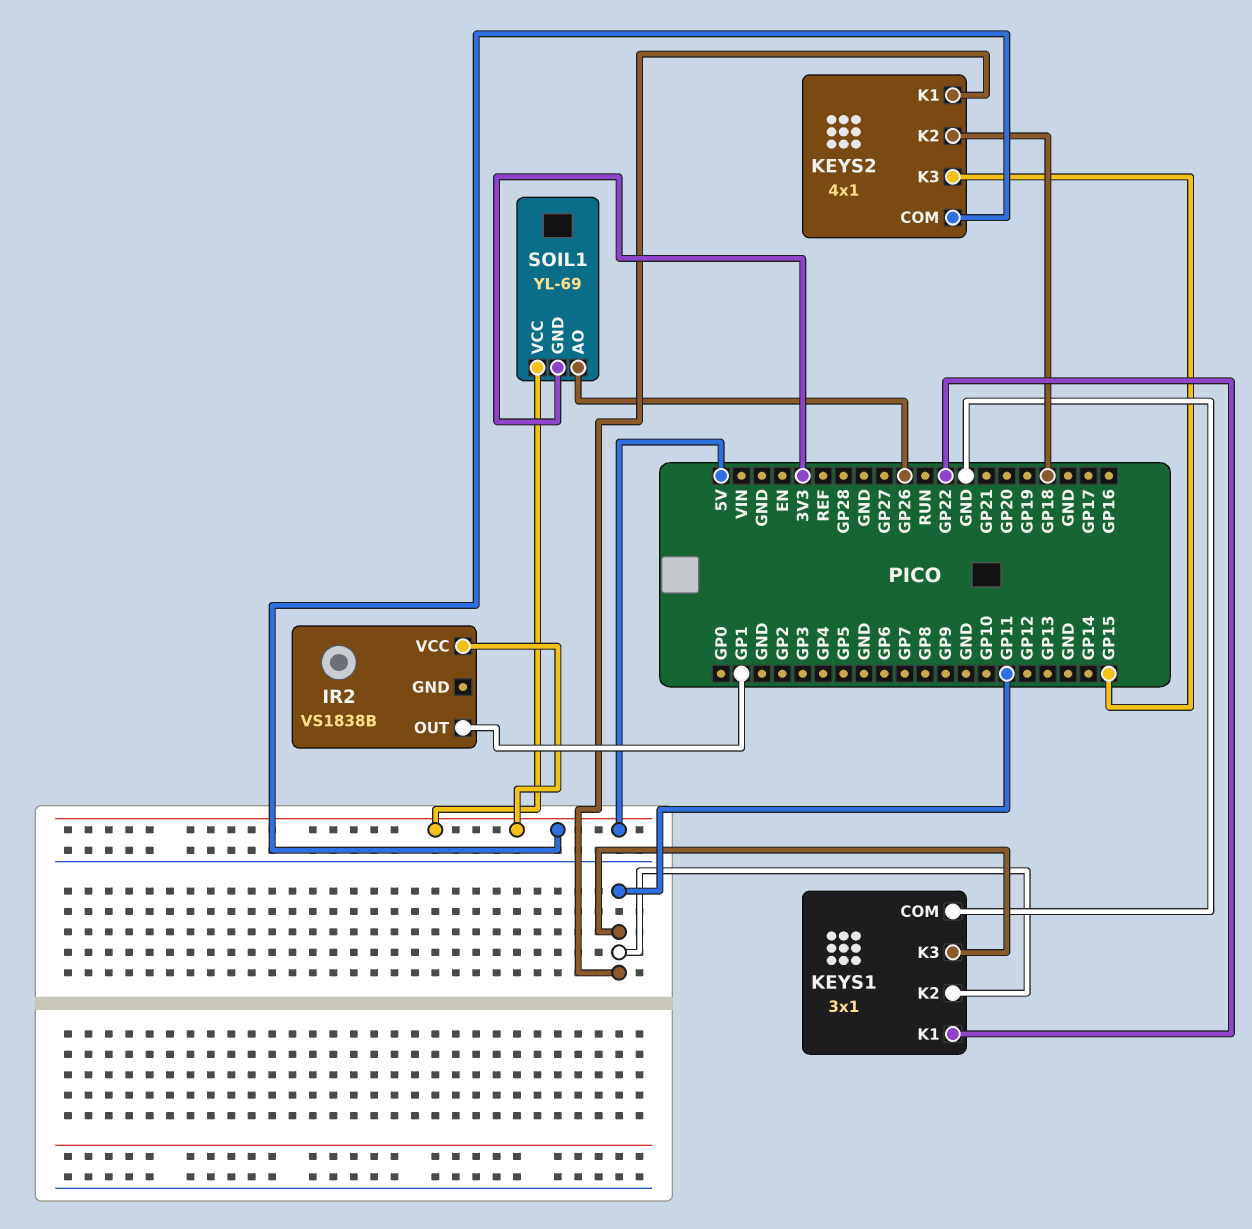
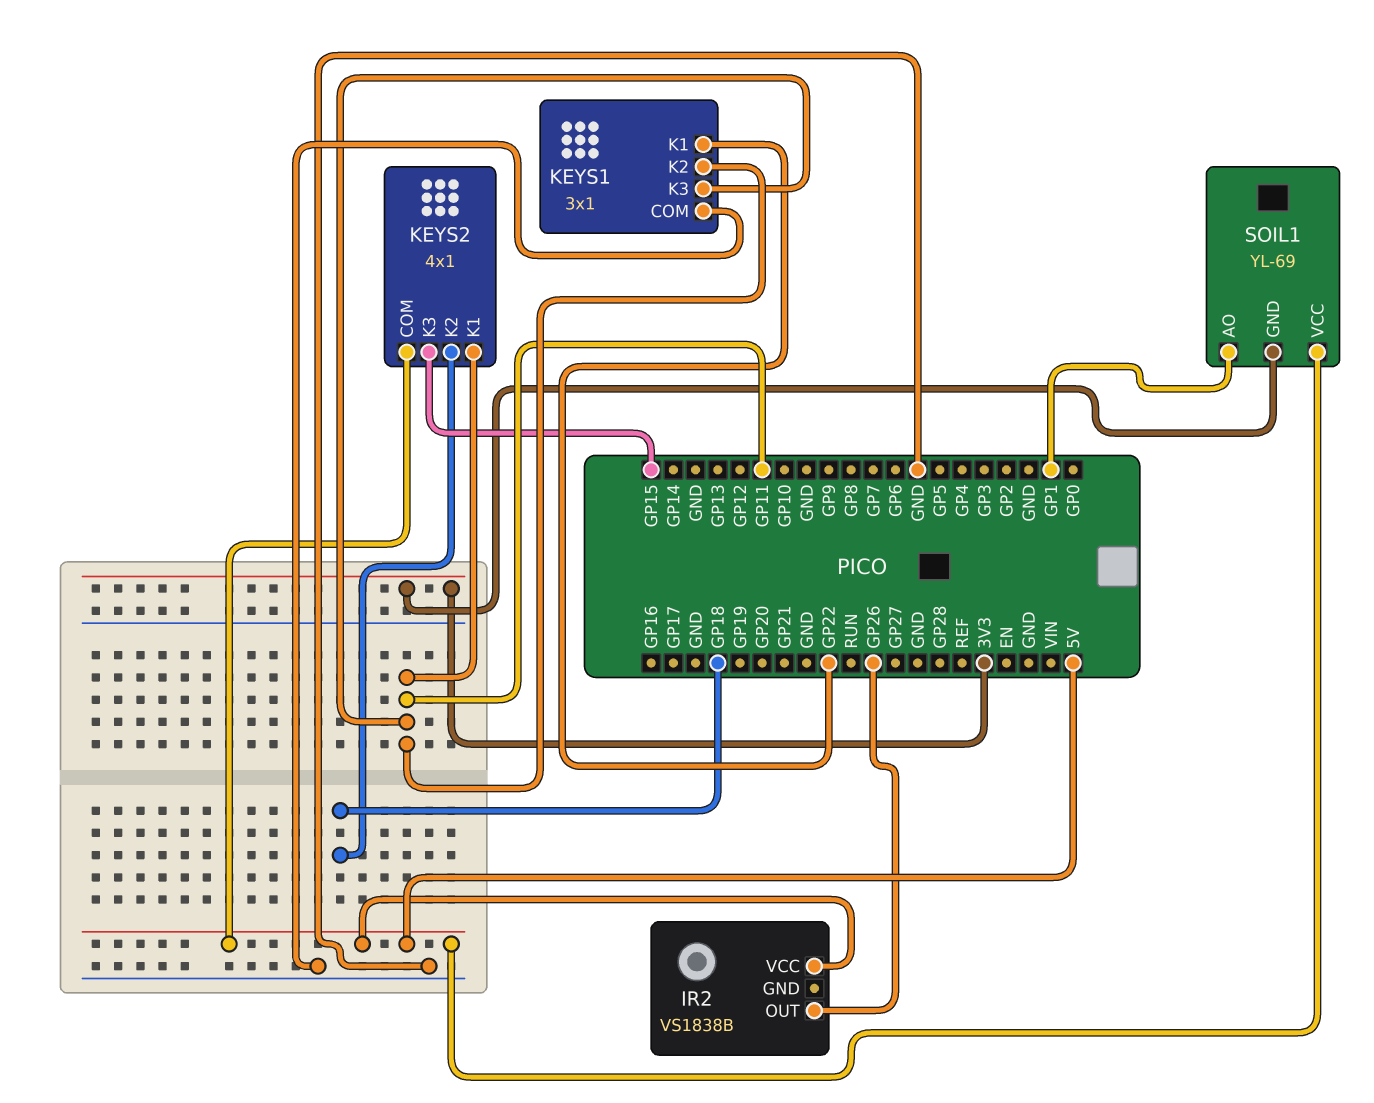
IR2 pin OUT: GP1 -> GP26
SOIL1 pin AO: GP26 -> GP1

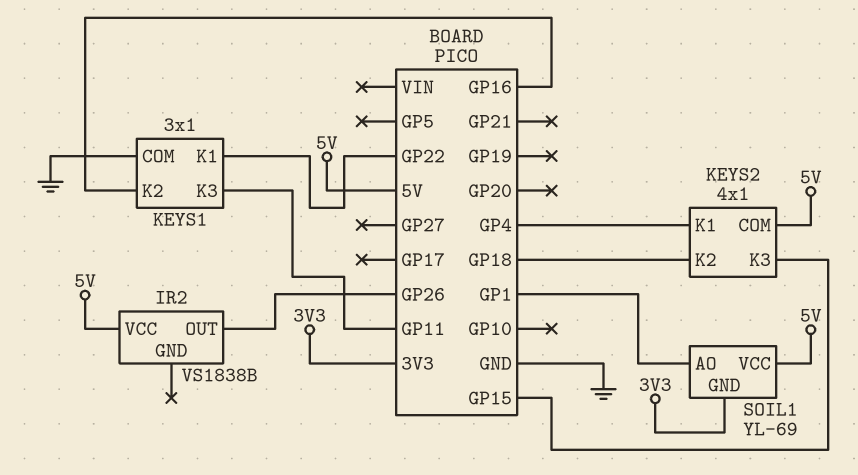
KEYS1 pin K2: GP11 -> GP16
KEYS2 pin K1: GP11 -> GP4

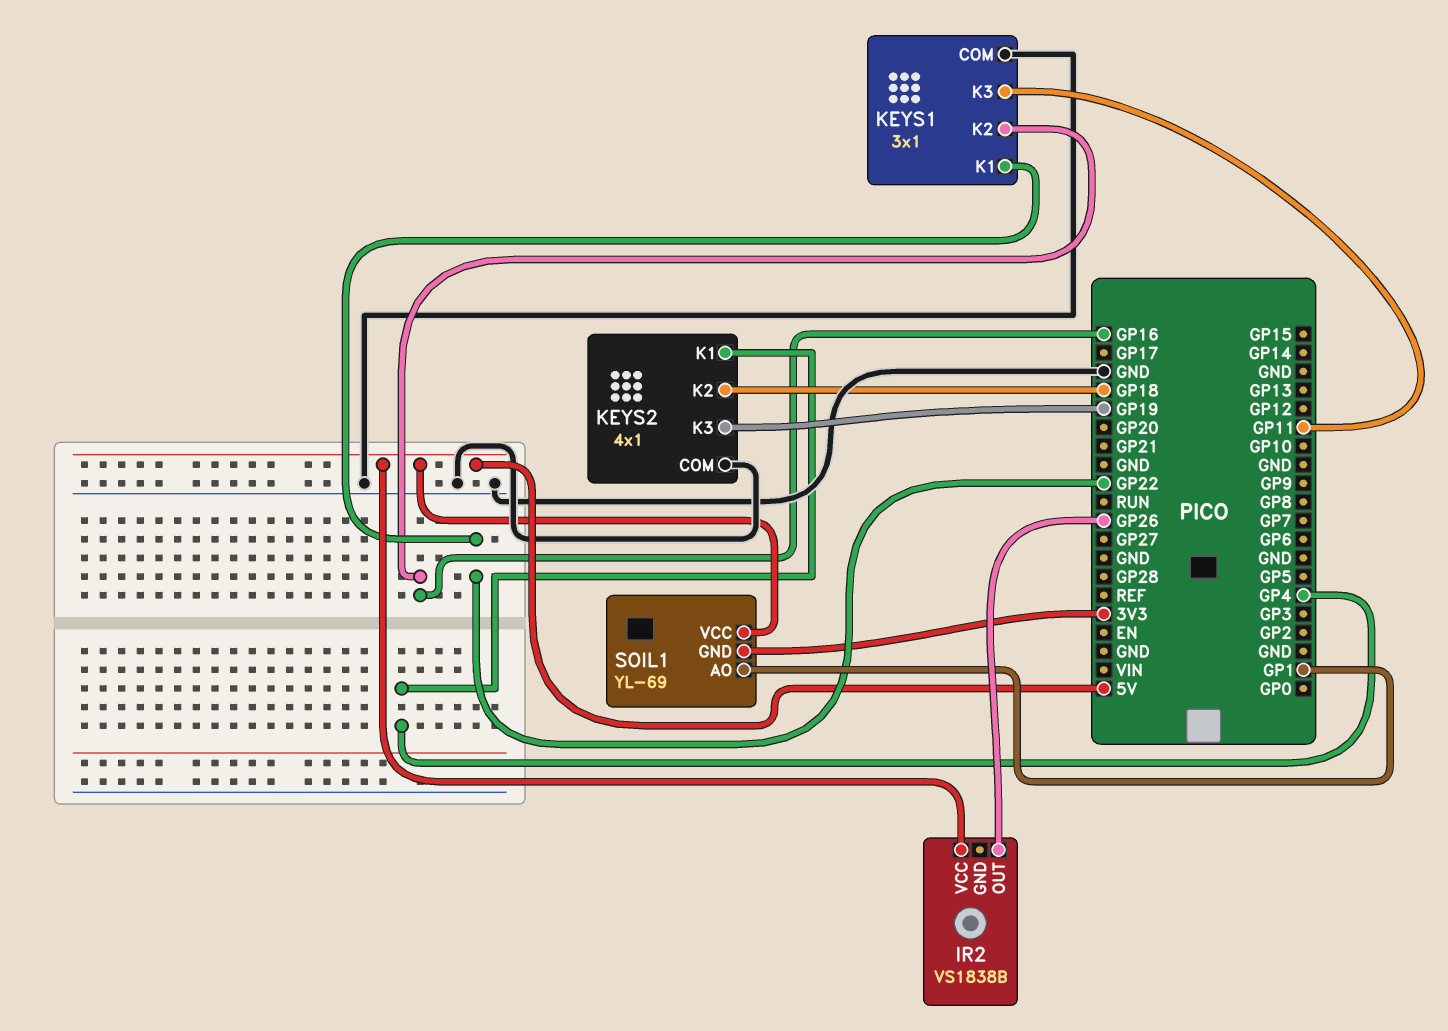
KEYS2 pin COM: 5V -> GND
KEYS2 pin K3: GP15 -> GP19

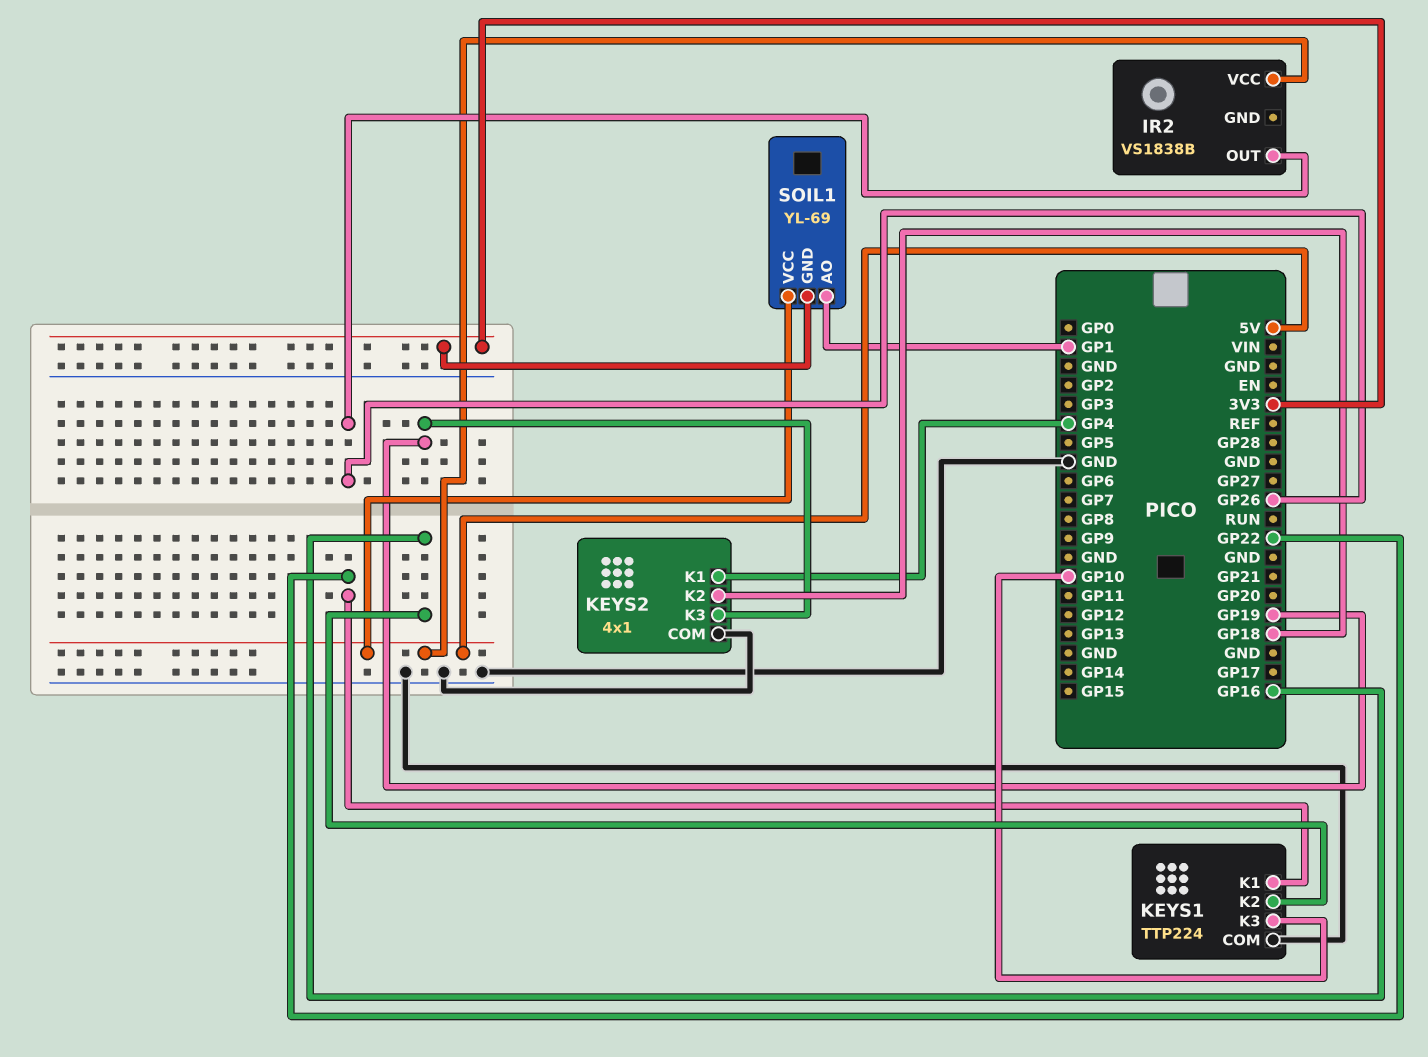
KEYS1: 3x1 -> TTP224
KEYS1 pin K3: GP11 -> GP10

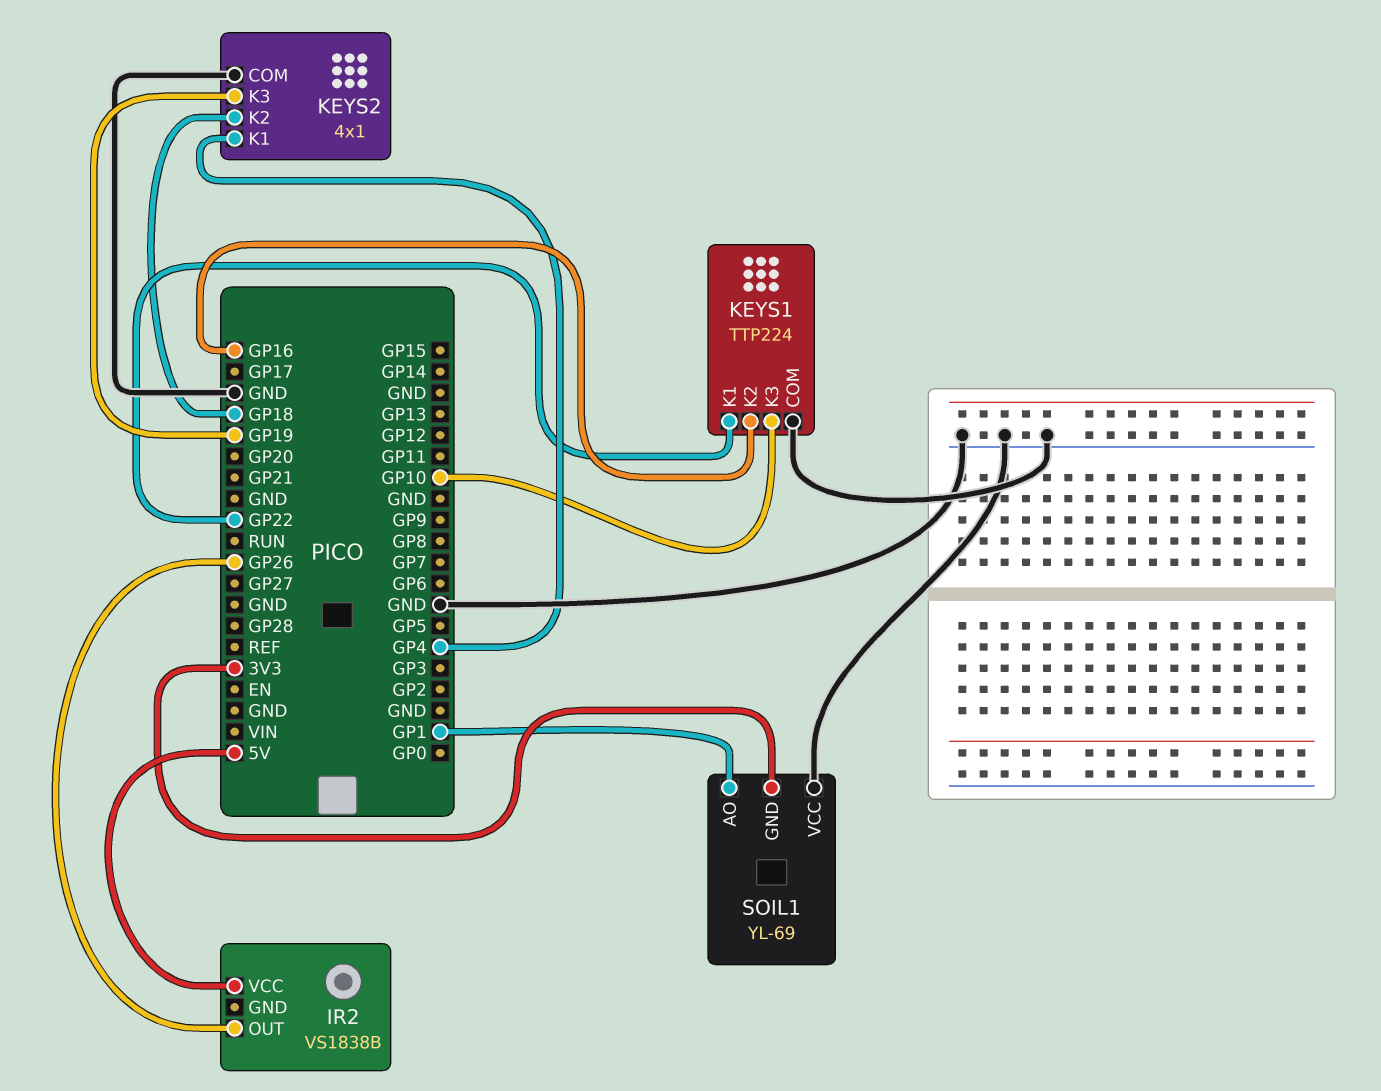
SOIL1 pin VCC: 5V -> GND

